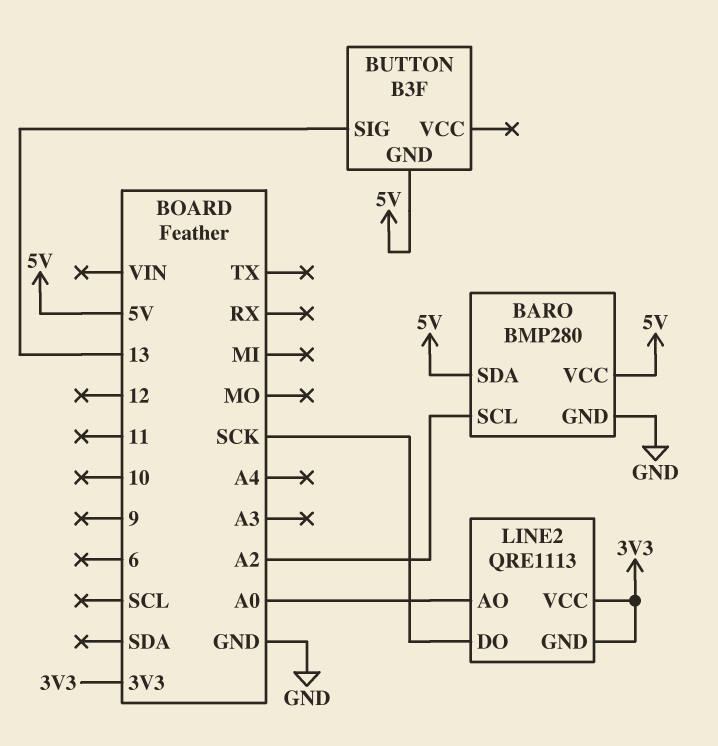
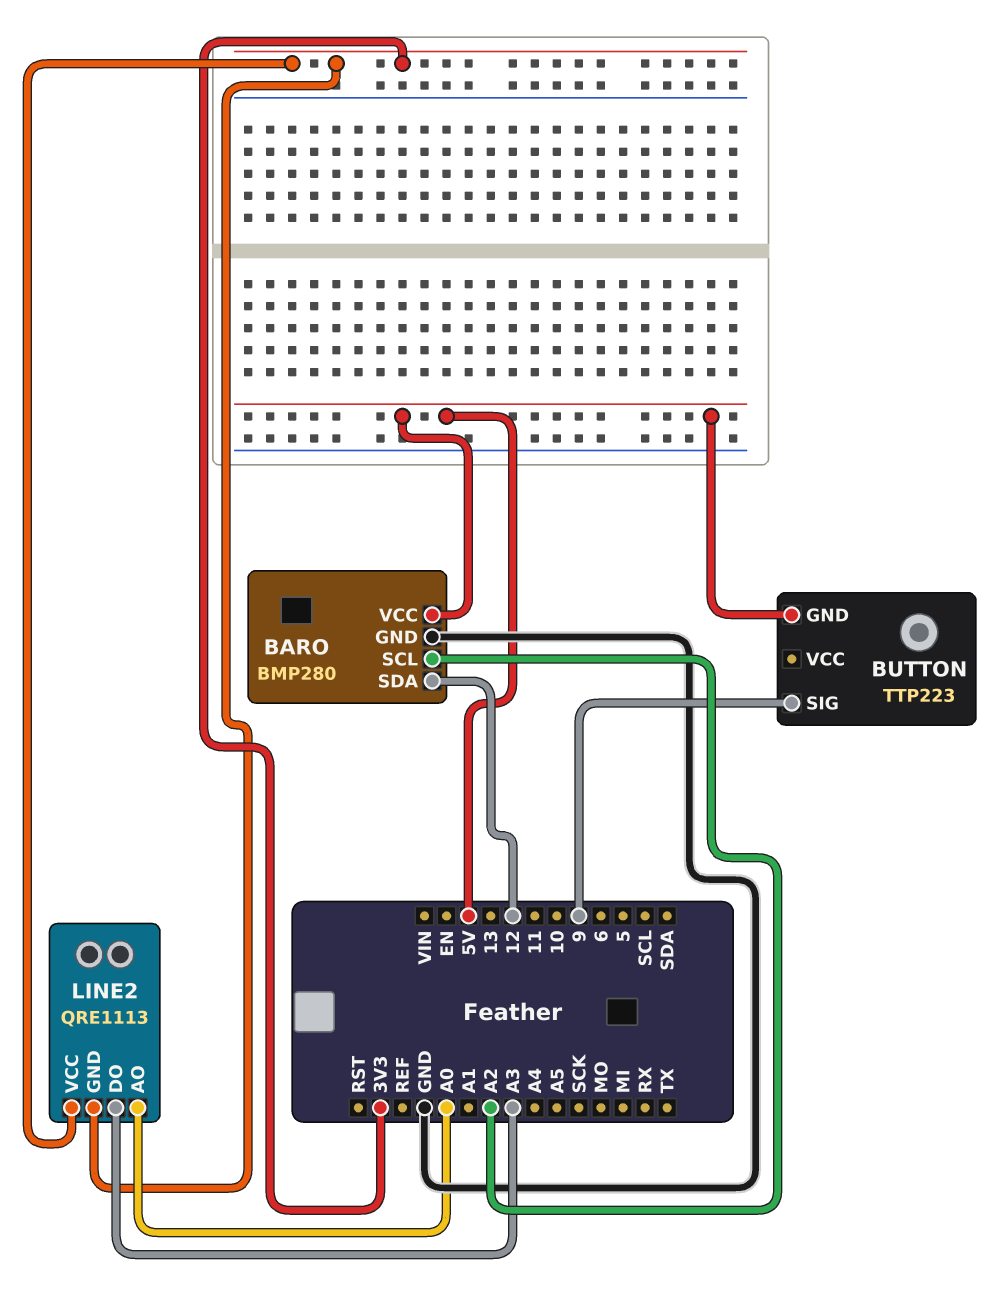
BARO pin SDA: 5V -> 12
BUTTON: B3F -> TTP223
BUTTON pin SIG: 13 -> 9
LINE2 pin DO: SCK -> A3

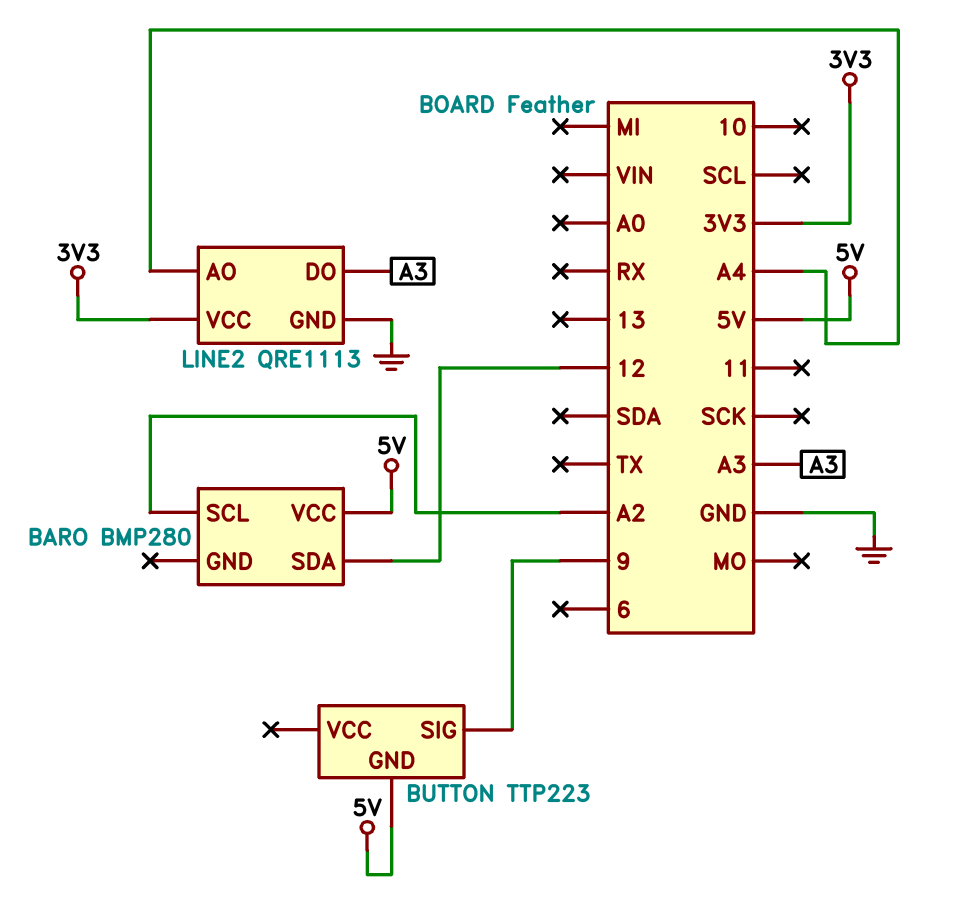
BARO pin GND: GND -> none
LINE2 pin AO: A0 -> A4
LINE2 pin GND: 3V3 -> GND

